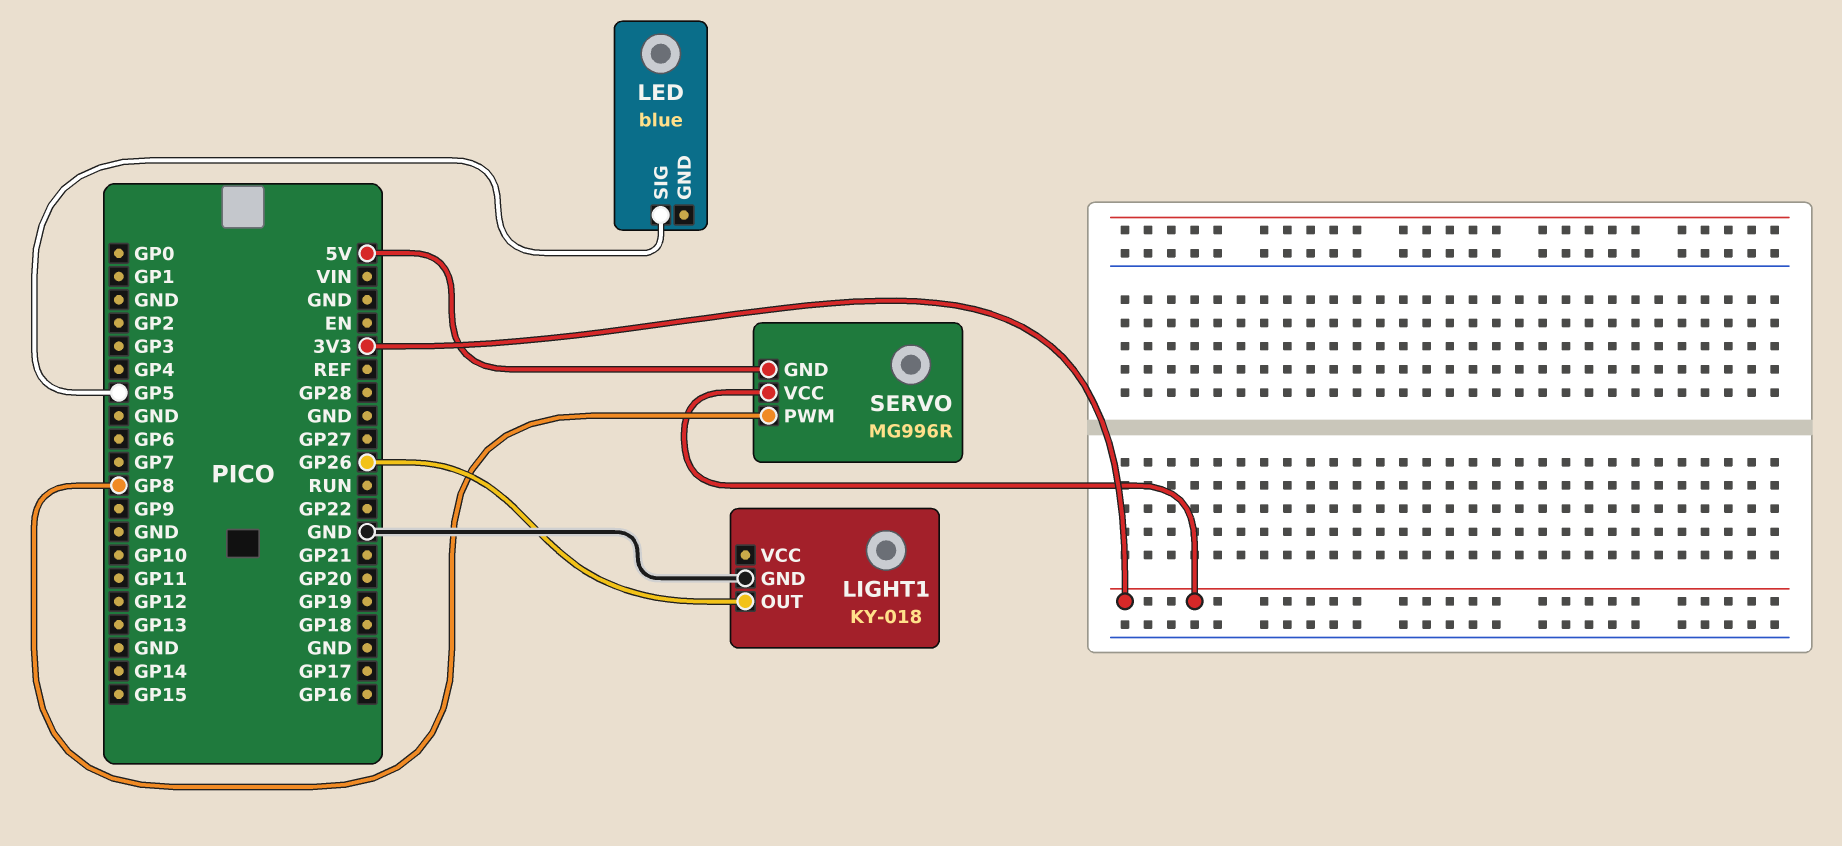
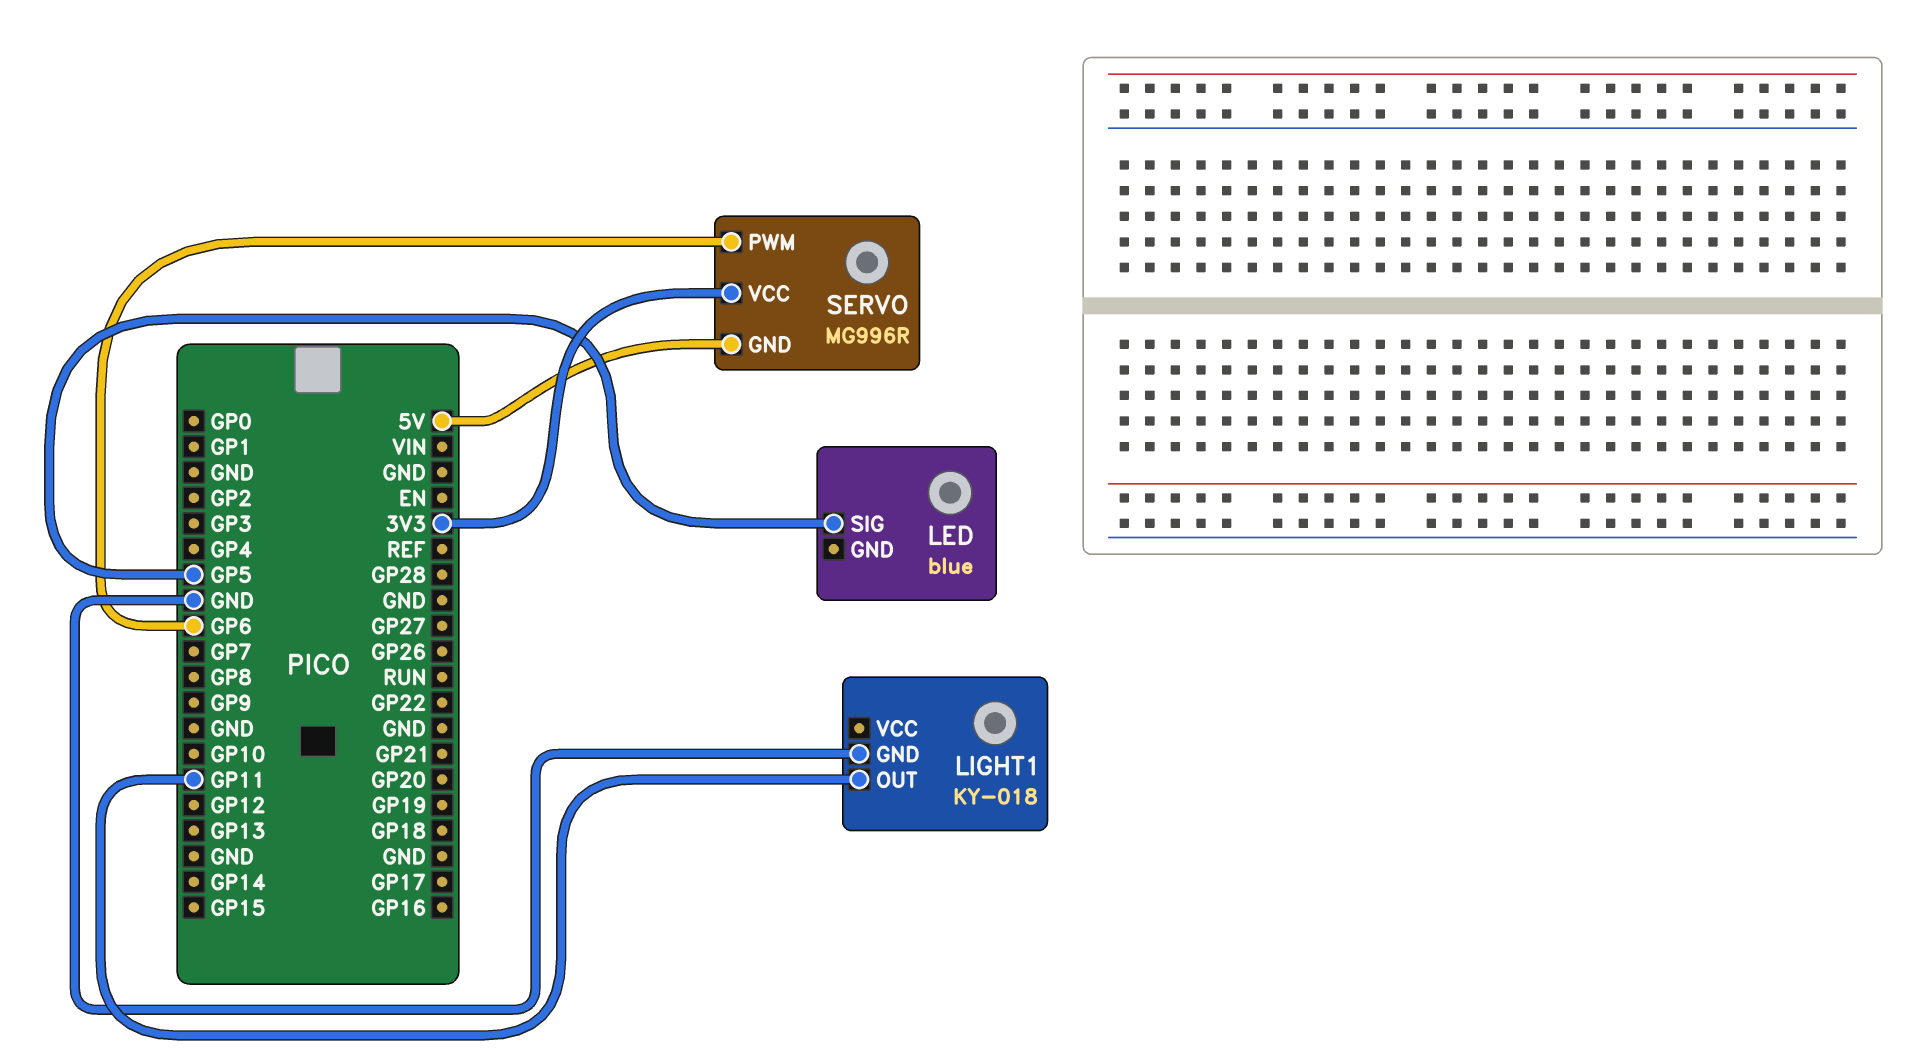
LIGHT1 pin OUT: GP26 -> GP11
SERVO pin PWM: GP8 -> GP6

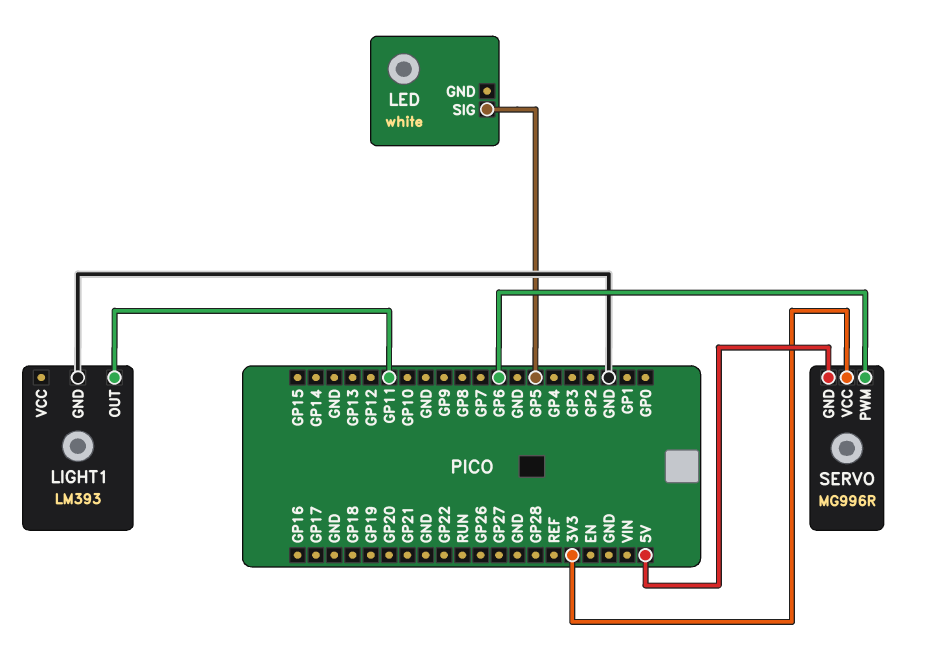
LED: blue -> white
LIGHT1: KY-018 -> LM393

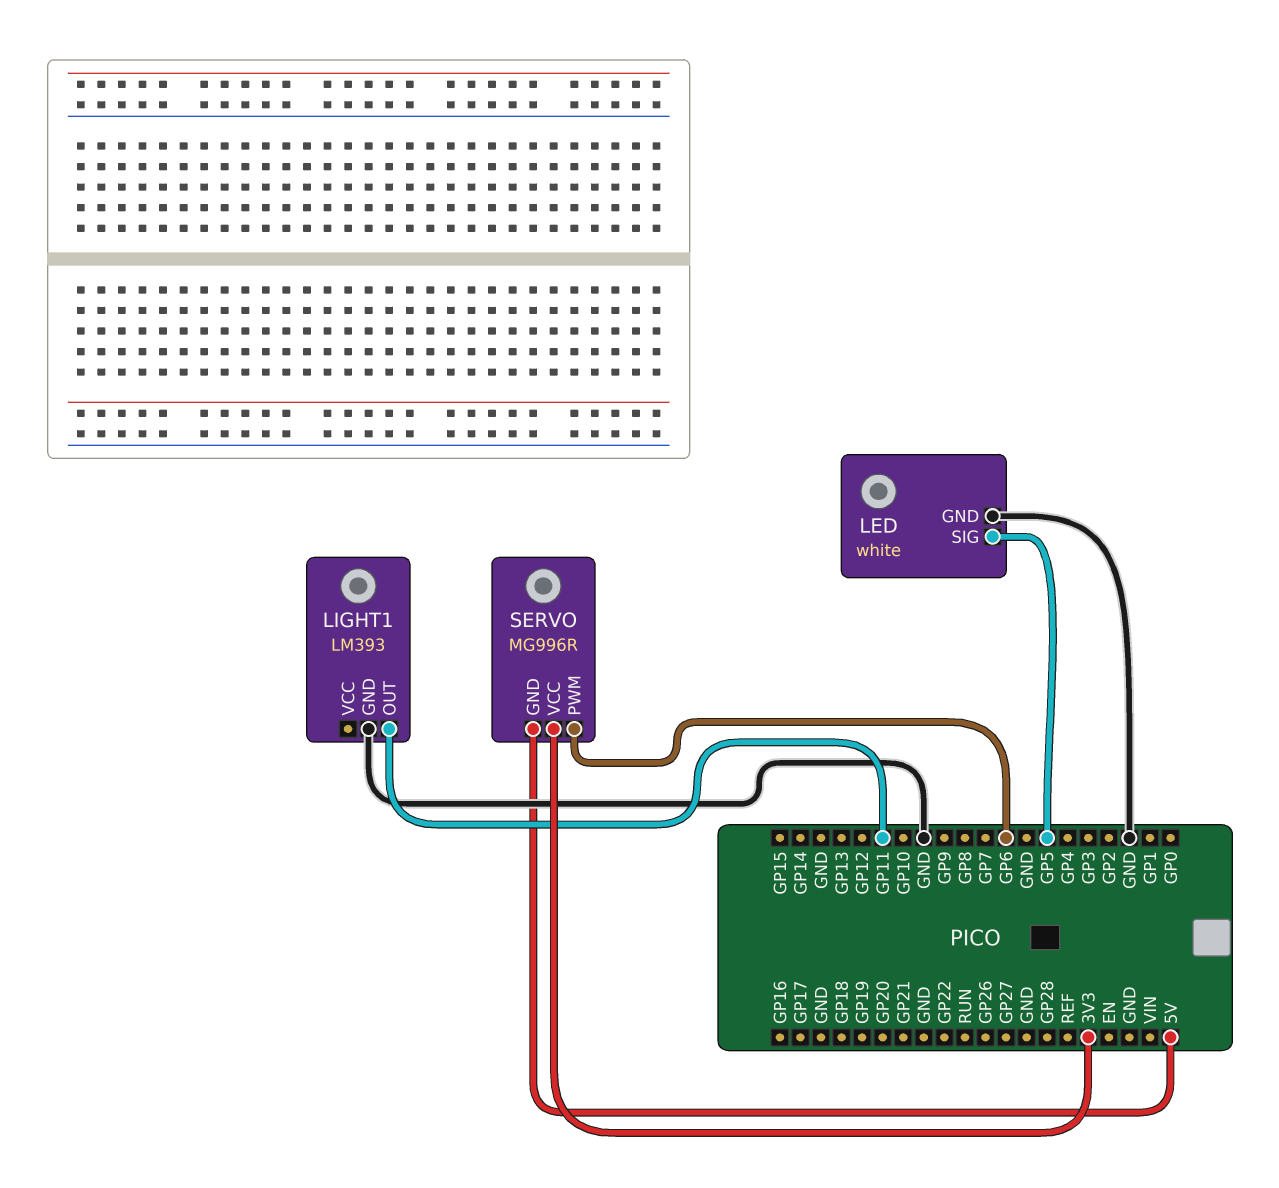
LED pin GND: none -> GND

